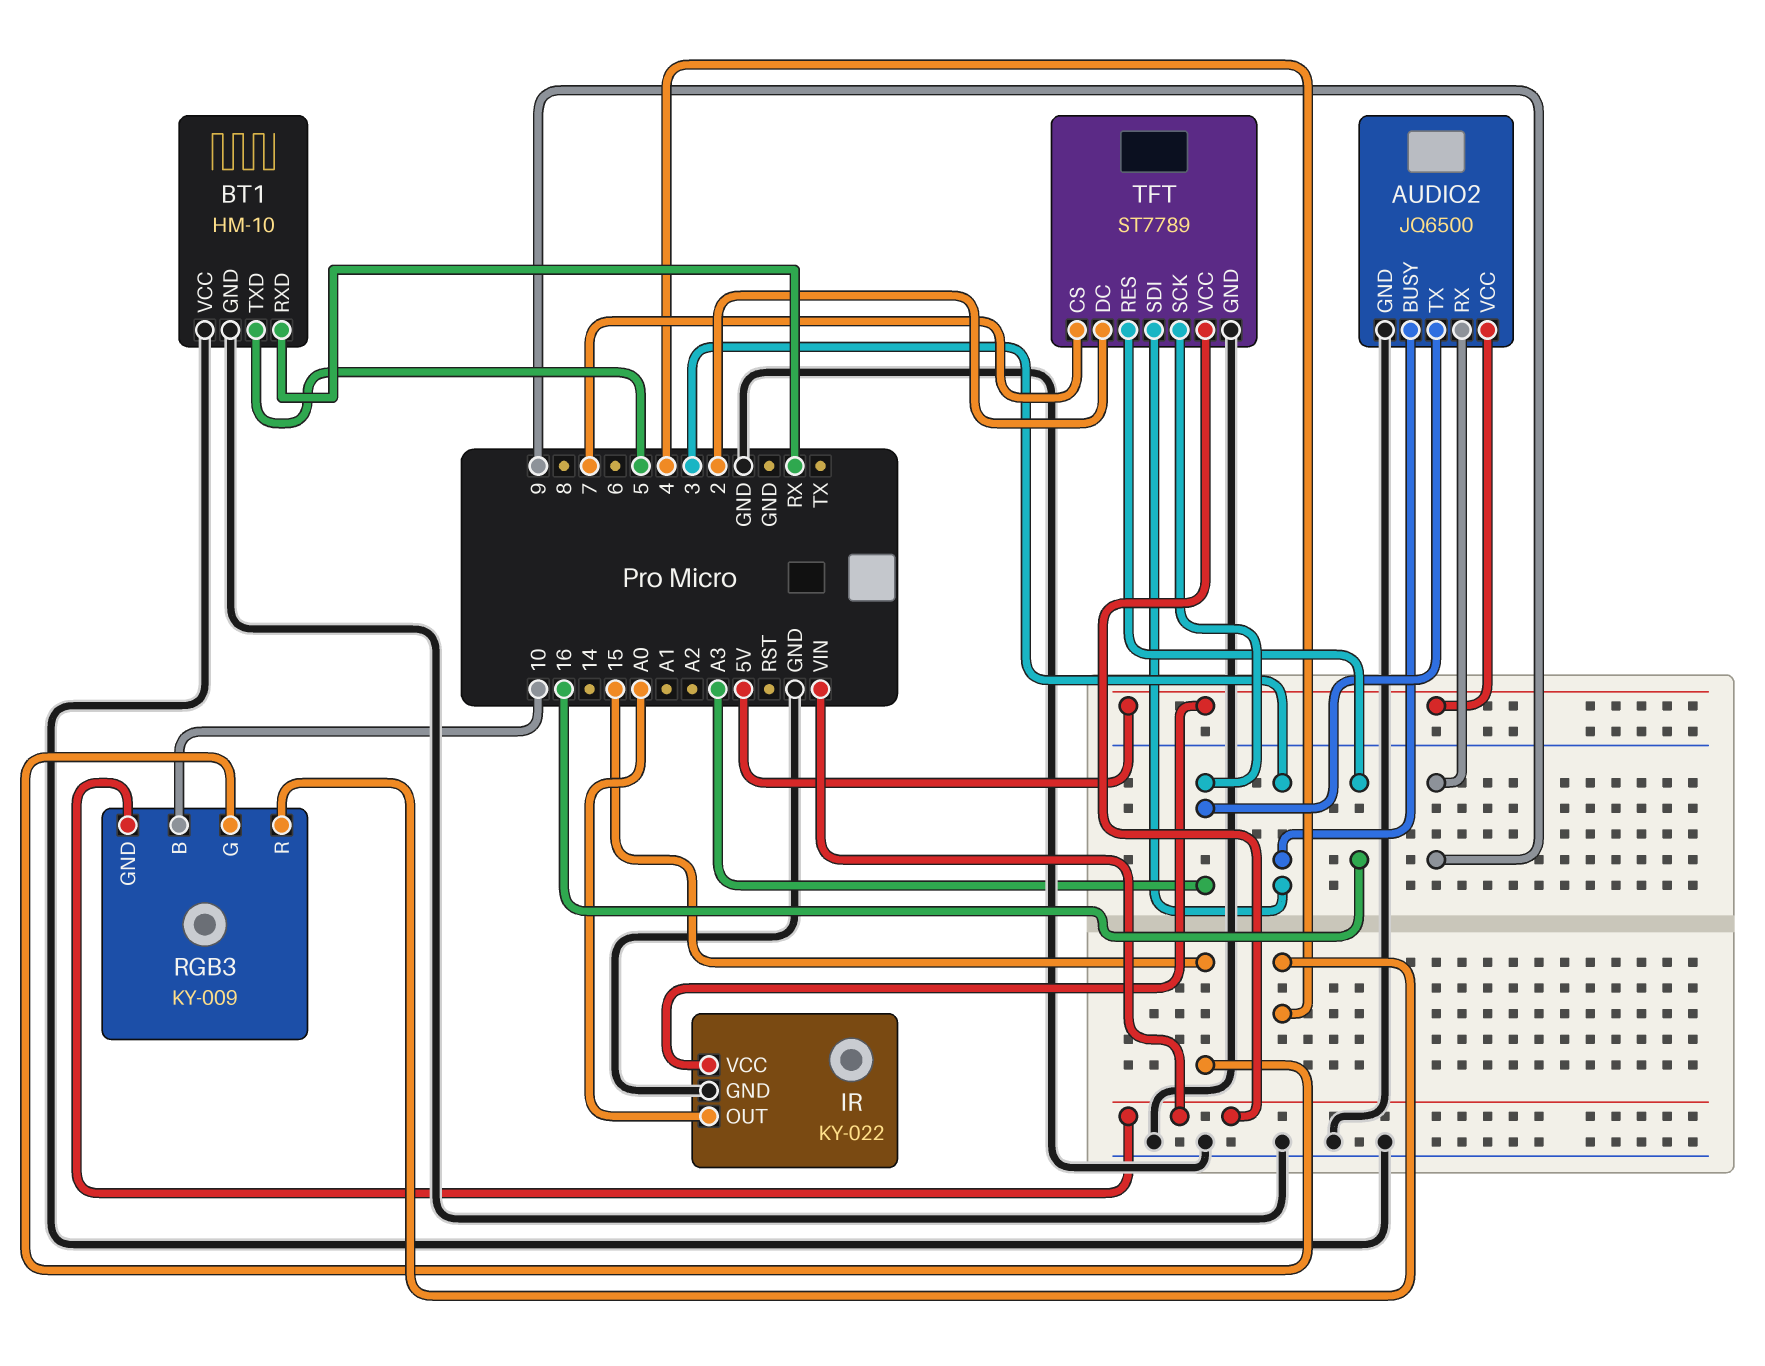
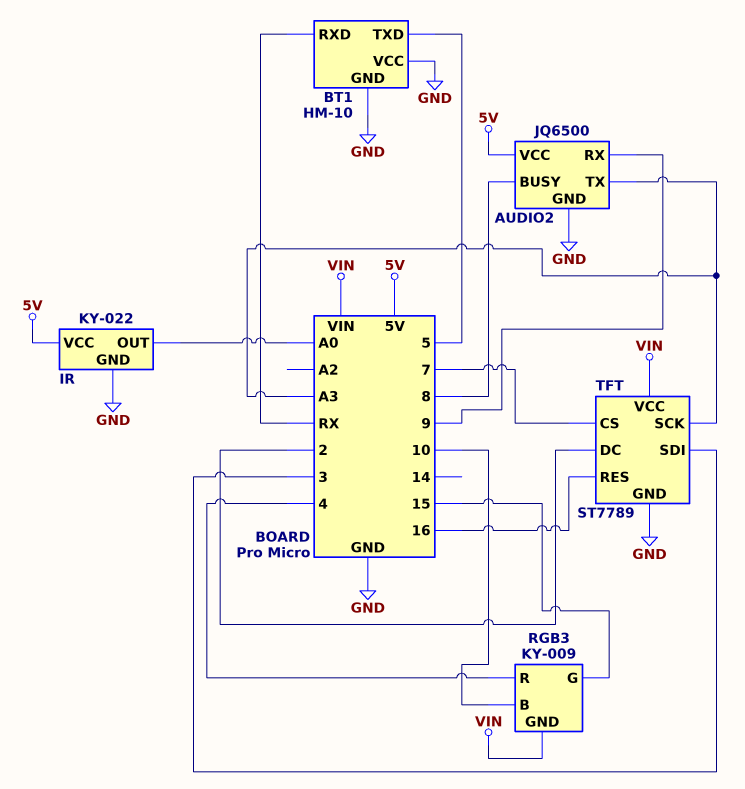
AUDIO2 pin BUSY: 3 -> 8

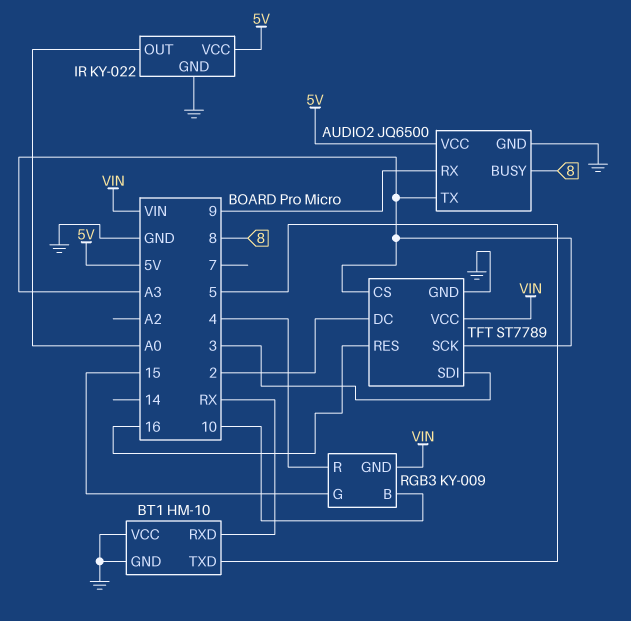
TFT pin CS: 7 -> A3

